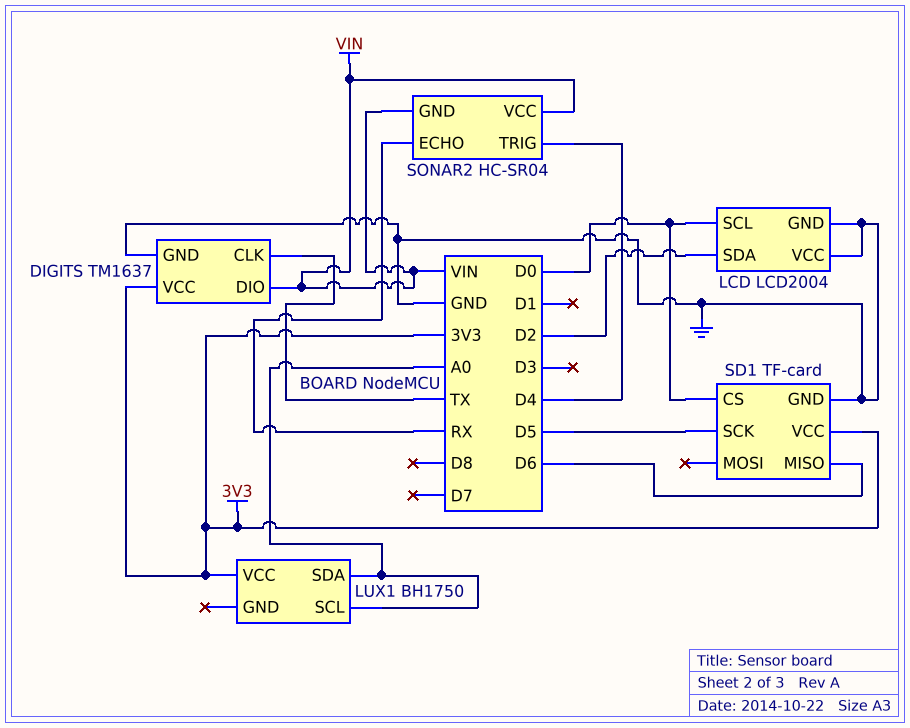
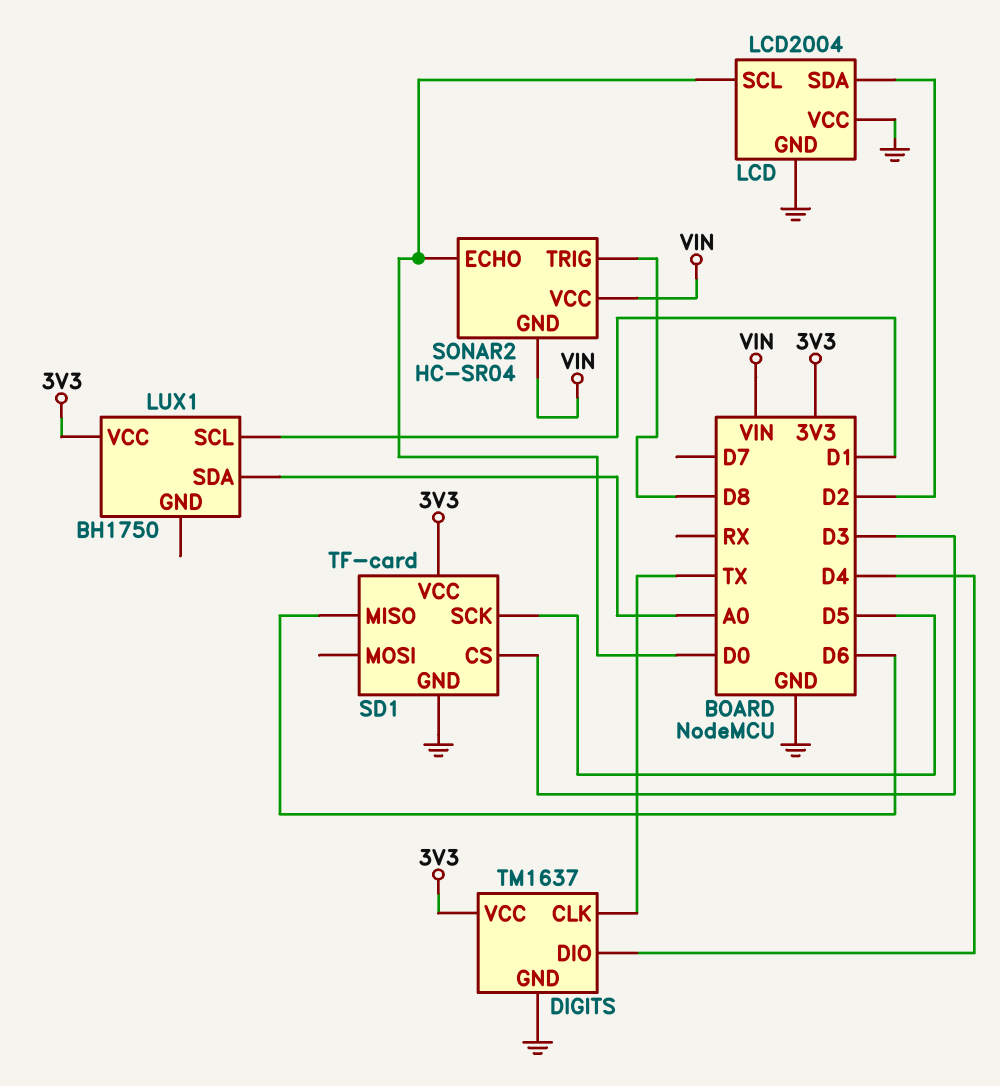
DIGITS pin DIO: VIN -> D4
LUX1 pin SCL: A0 -> D1
SD1 pin CS: D0 -> D3
SONAR2 pin ECHO: RX -> D0
SONAR2 pin TRIG: D4 -> D8

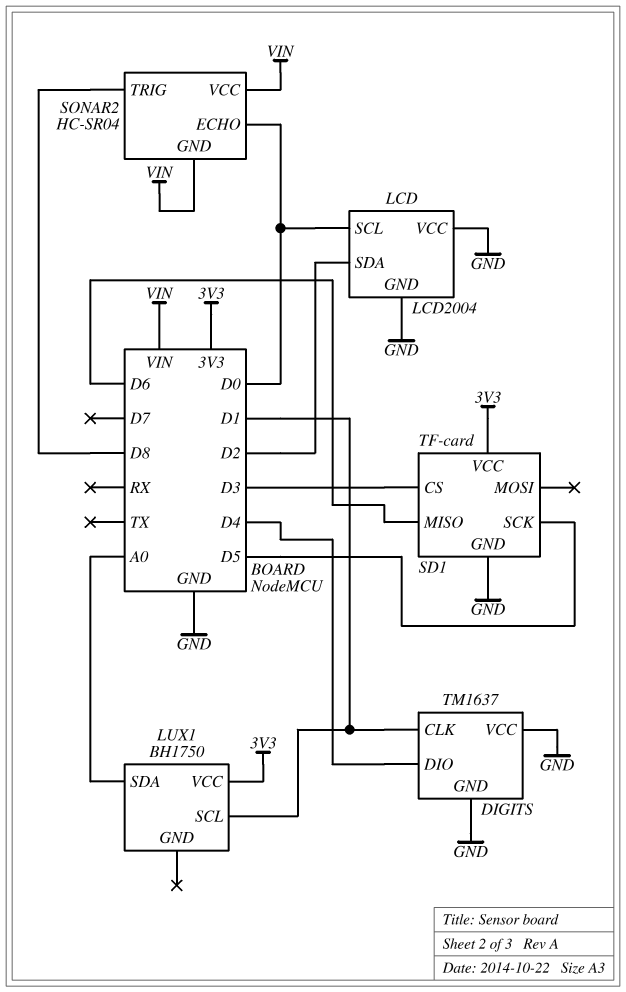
DIGITS pin CLK: TX -> D1
DIGITS pin VCC: 3V3 -> GND

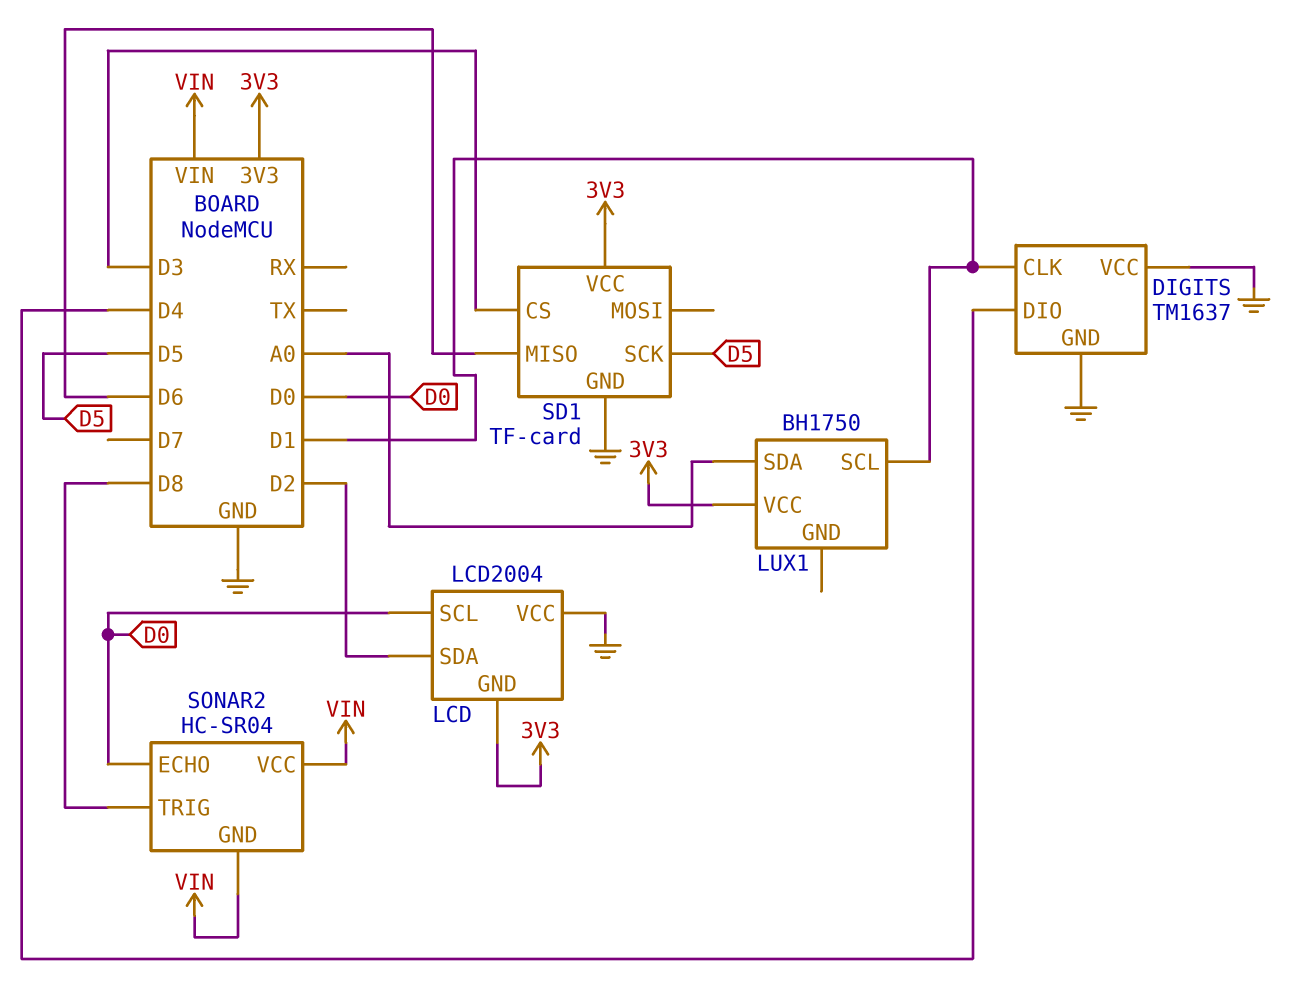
LCD pin GND: GND -> 3V3

